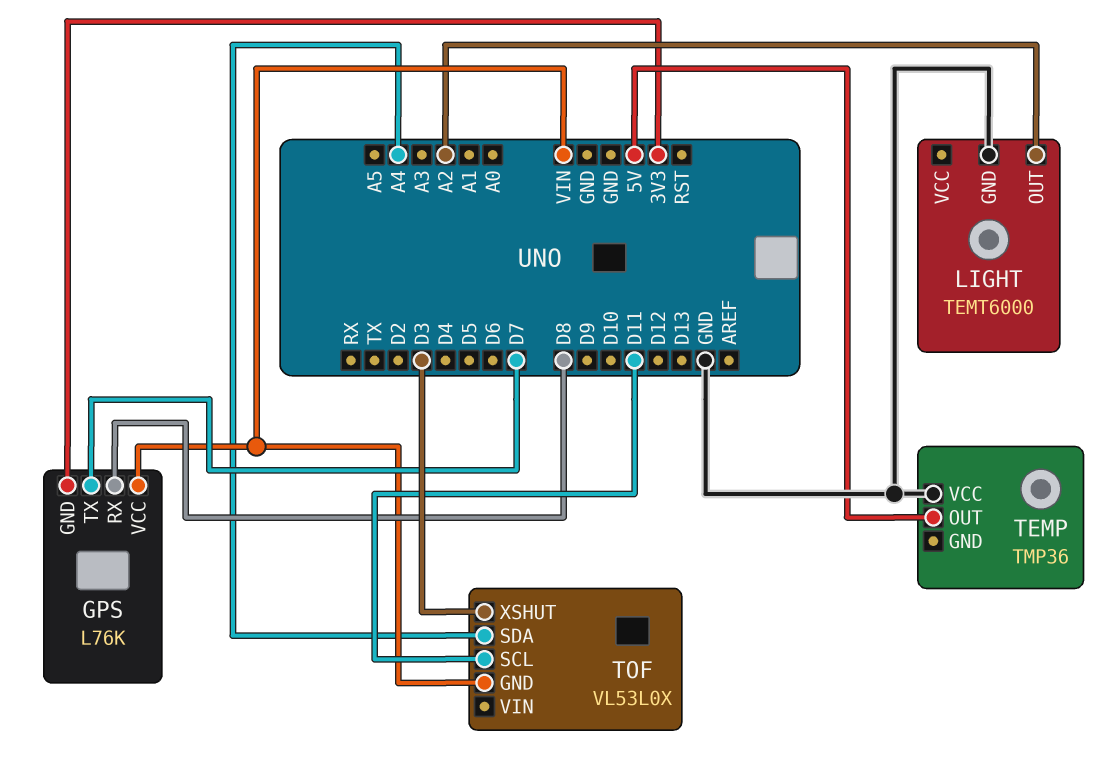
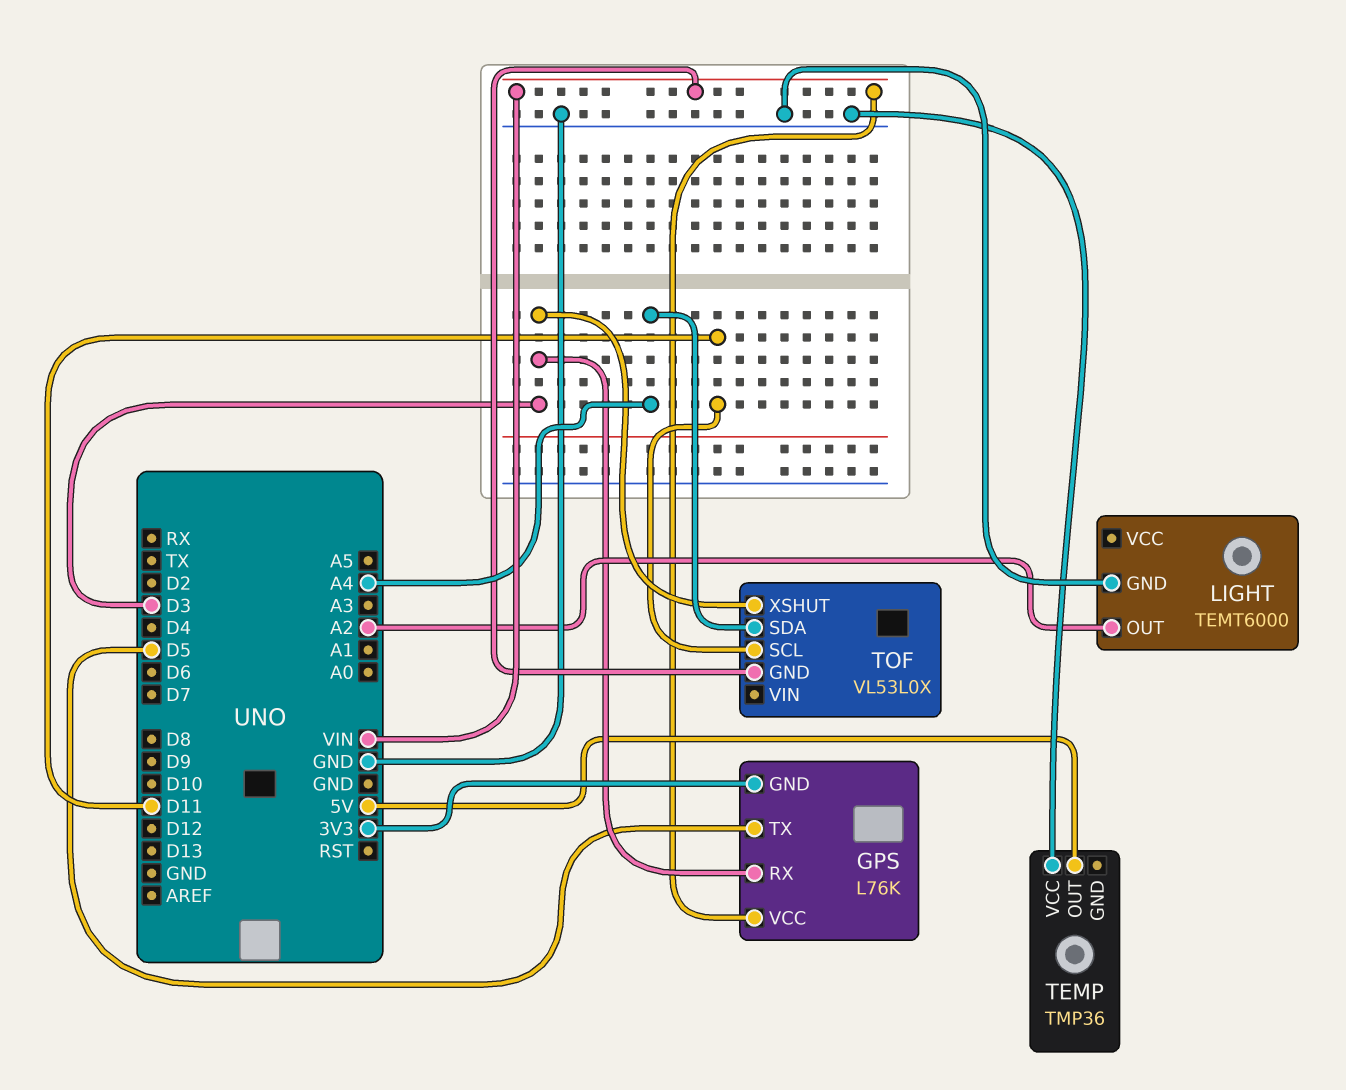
GPS pin RX: D8 -> D3
GPS pin TX: D7 -> D5

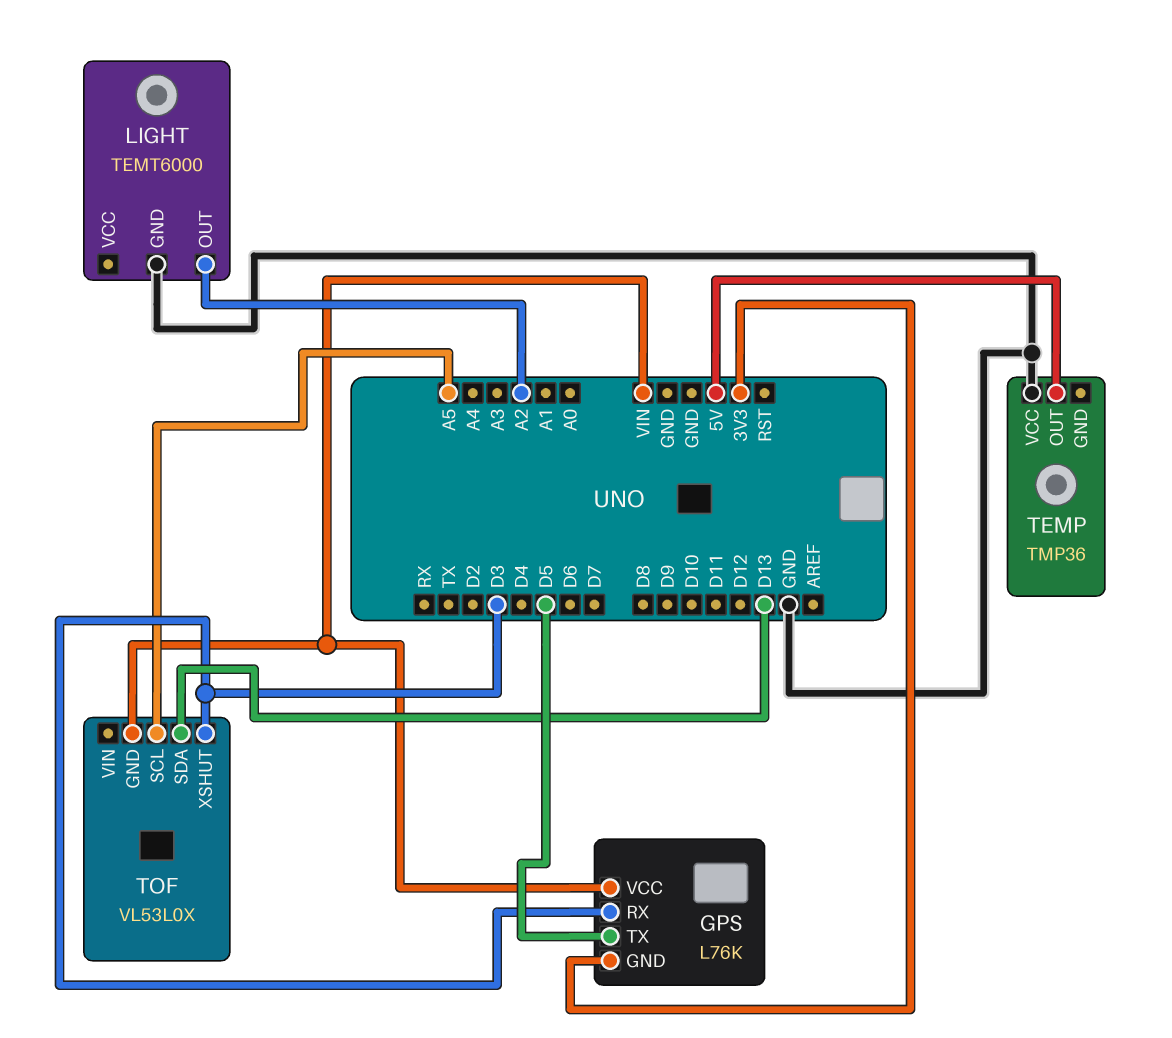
TOF pin SCL: D11 -> A5
TOF pin SDA: A4 -> D13

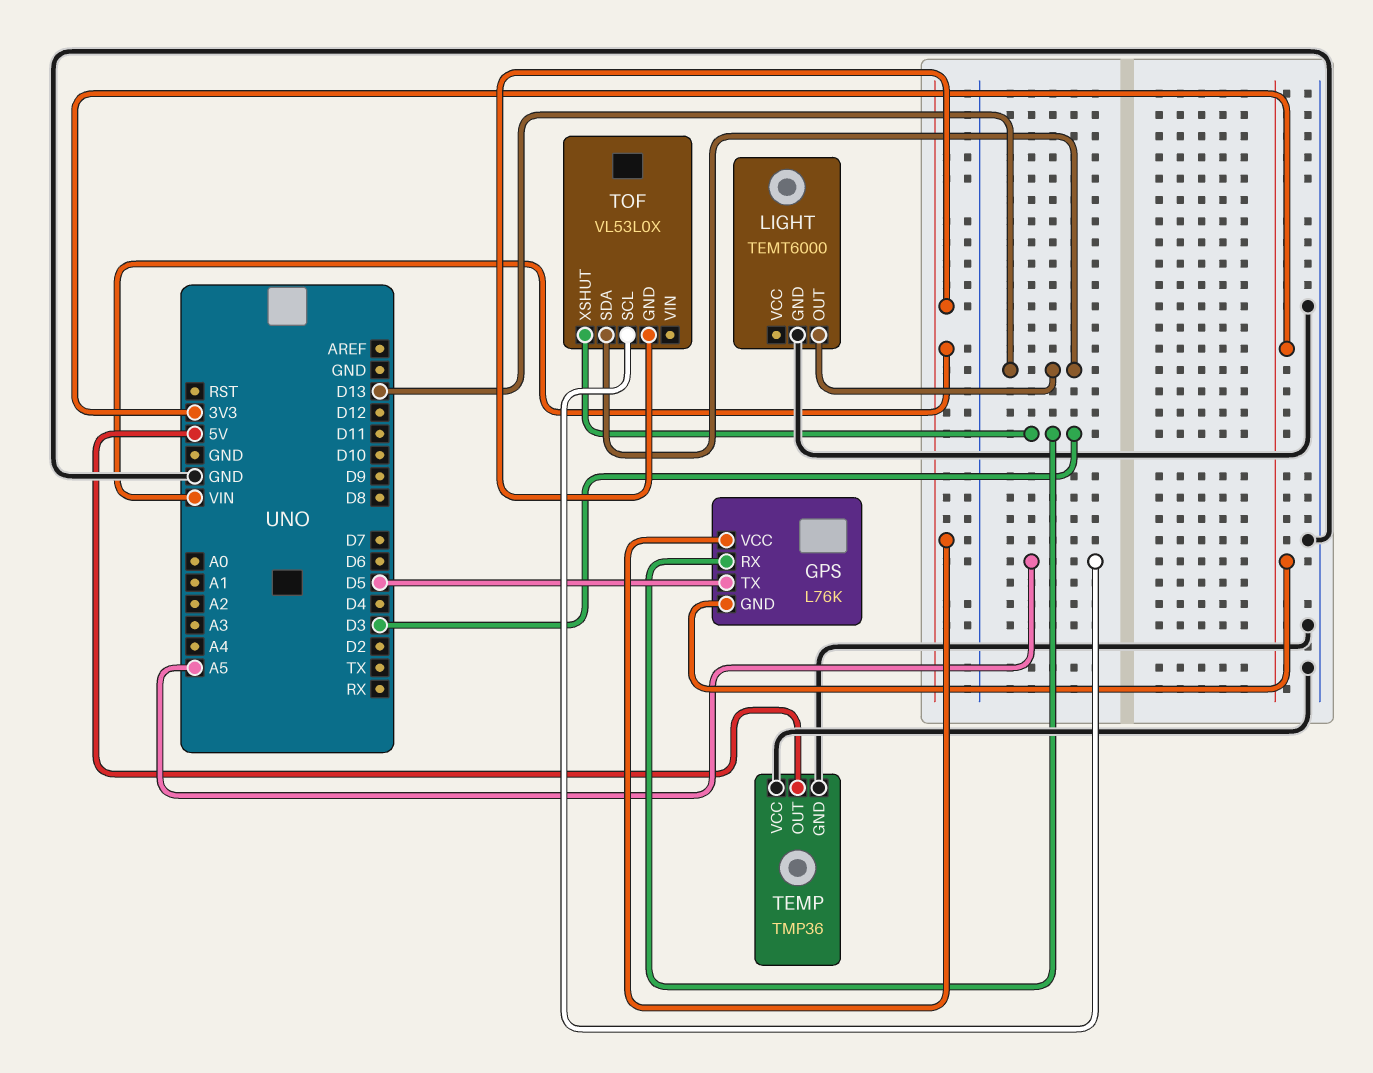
LIGHT pin OUT: A2 -> D13
TEMP pin GND: none -> GND

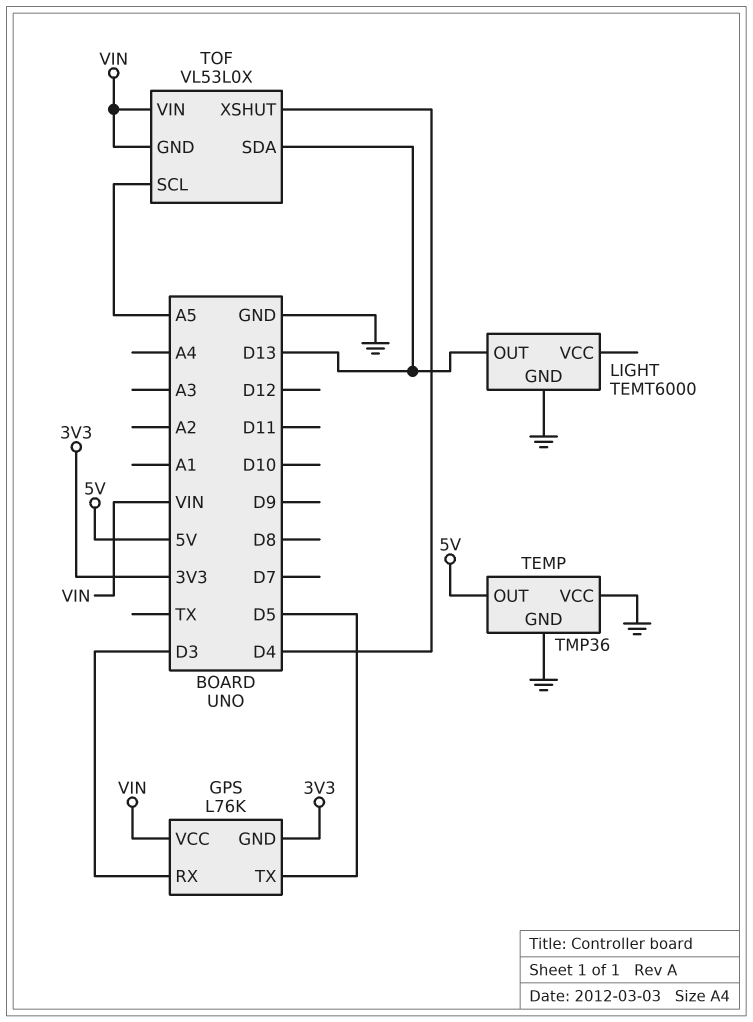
TOF pin VIN: none -> VIN
TOF pin XSHUT: D3 -> D4

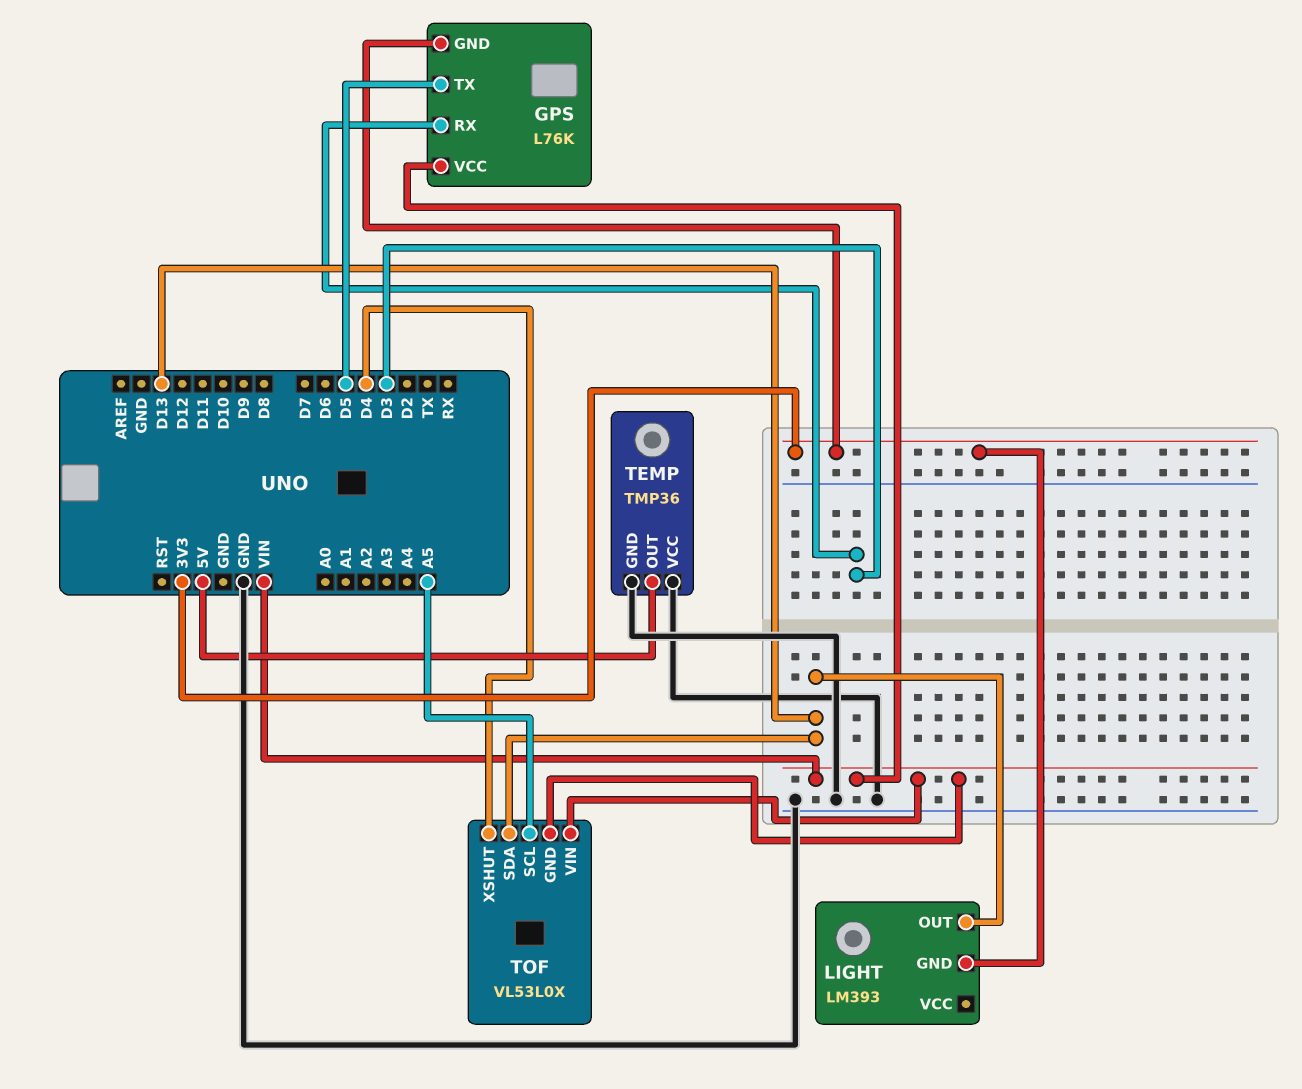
LIGHT: TEMT6000 -> LM393
LIGHT pin GND: GND -> 3V3

